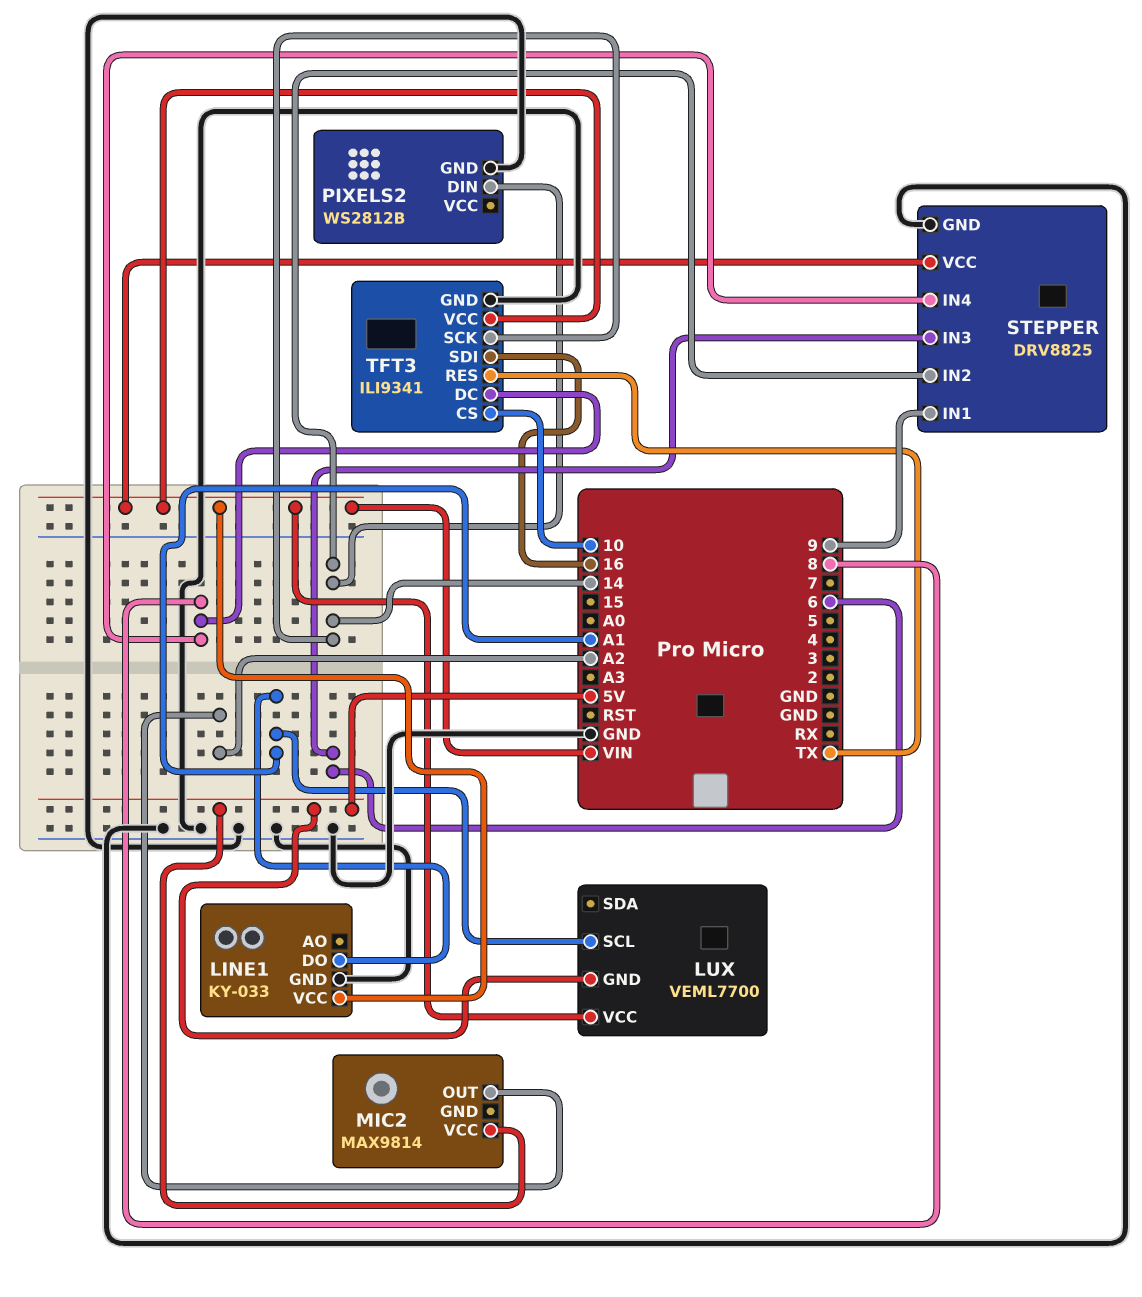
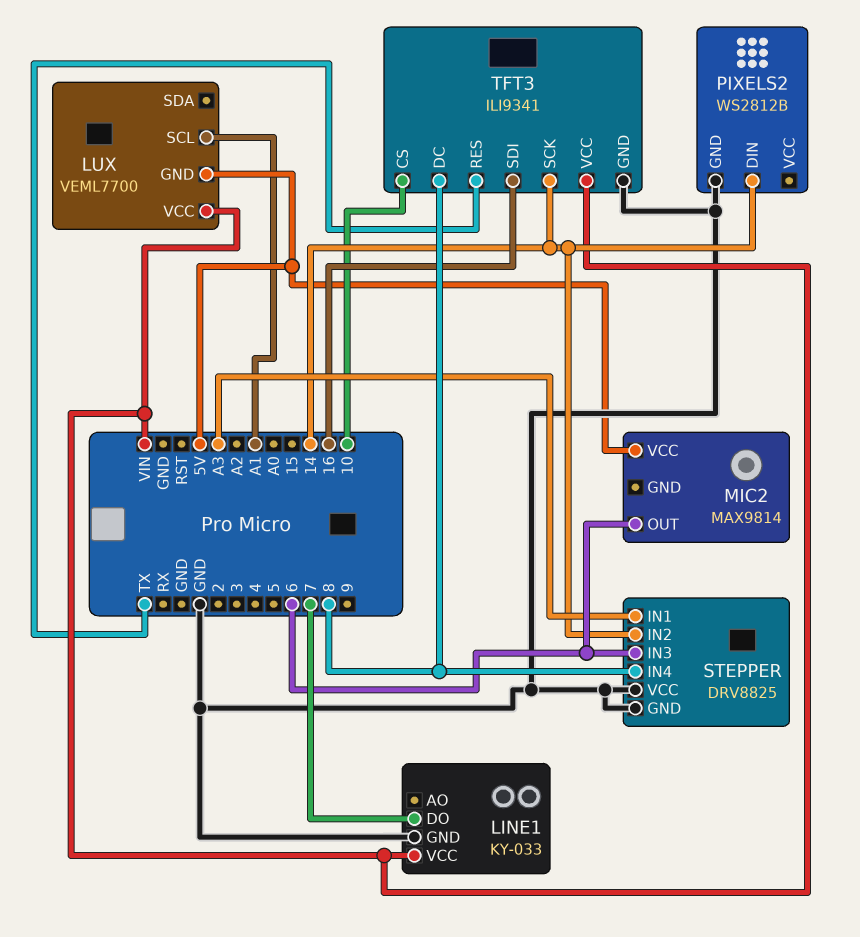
LINE1 pin DO: A1 -> 7
MIC2 pin OUT: A2 -> 6
STEPPER pin IN1: 9 -> A3
STEPPER pin VCC: VIN -> GND

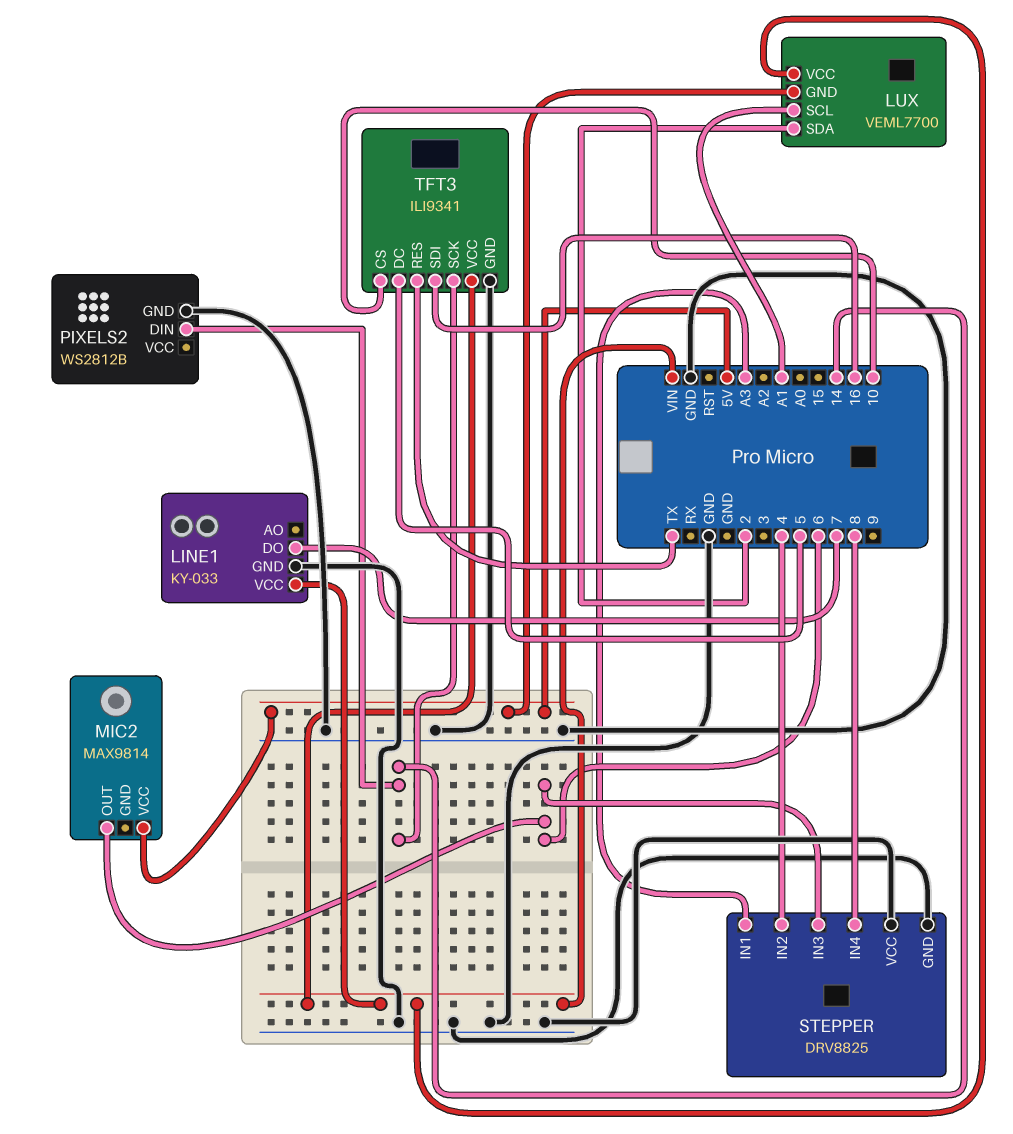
LUX pin SDA: none -> 2
STEPPER pin IN2: 14 -> 4
TFT3 pin DC: 8 -> 5

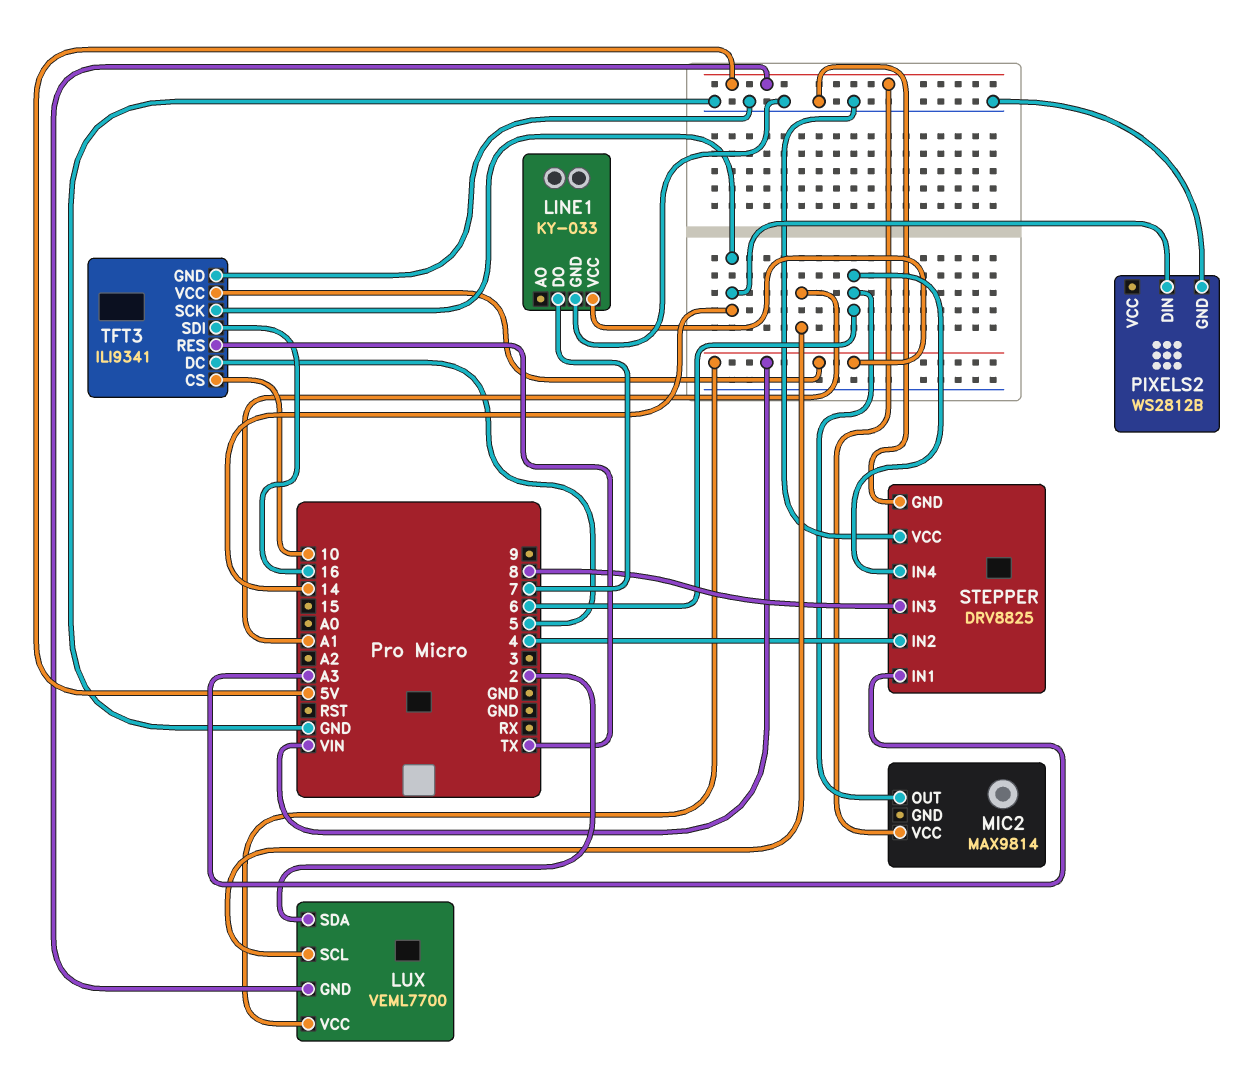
STEPPER pin IN3: 6 -> 8
STEPPER pin IN4: 8 -> 6

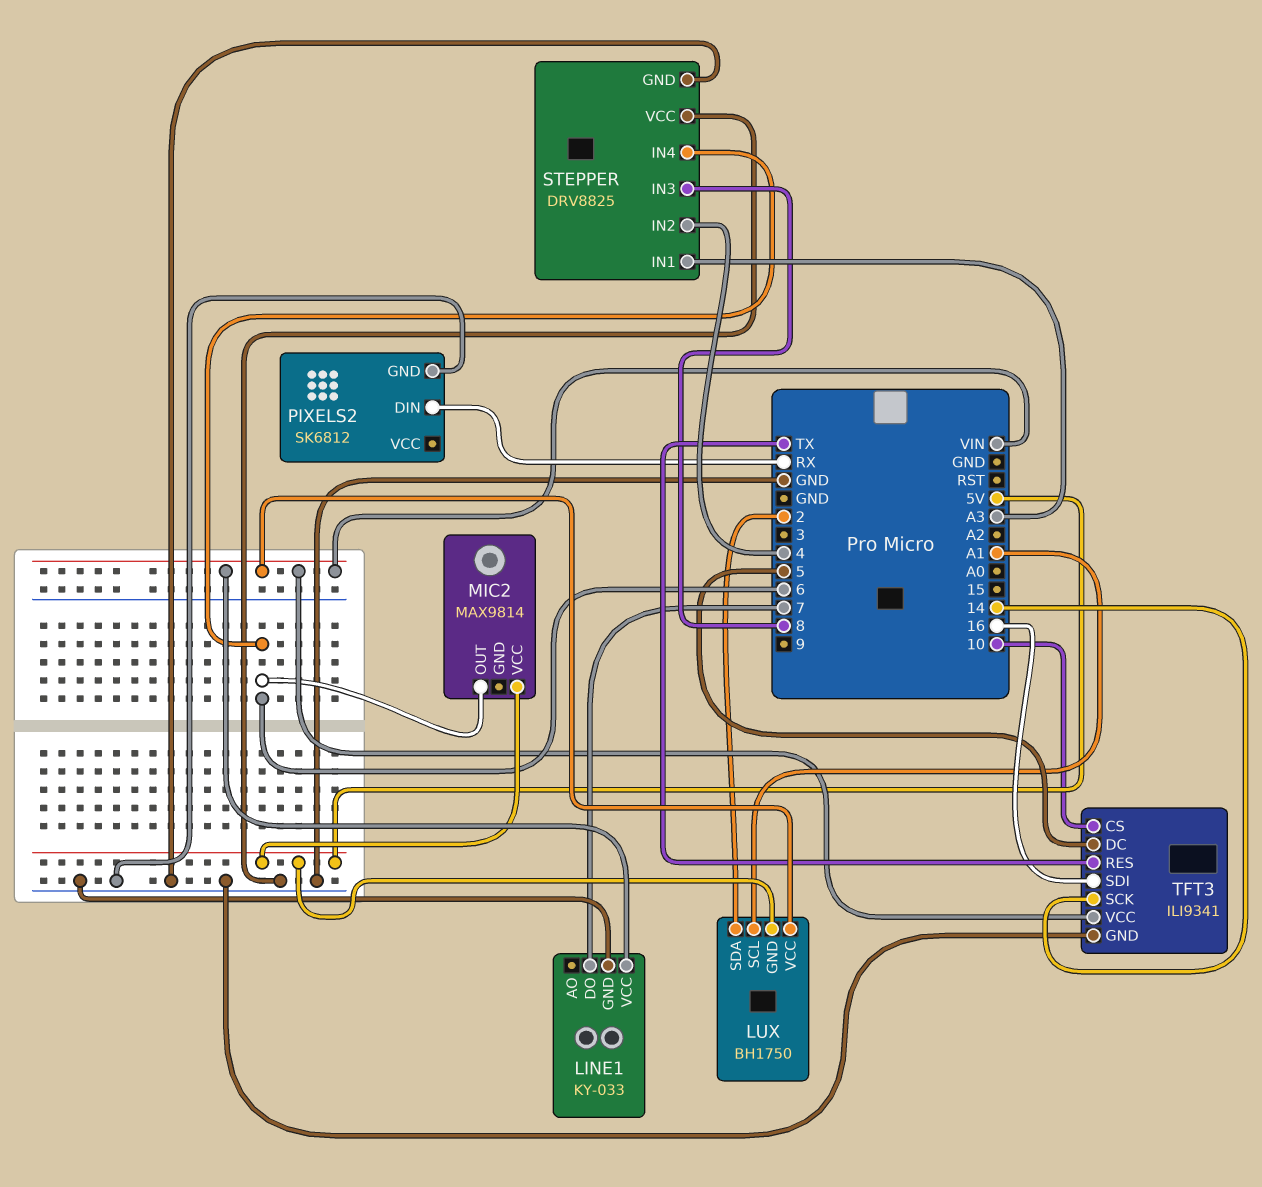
LUX: VEML7700 -> BH1750
PIXELS2: WS2812B -> SK6812
PIXELS2 pin DIN: 14 -> RX

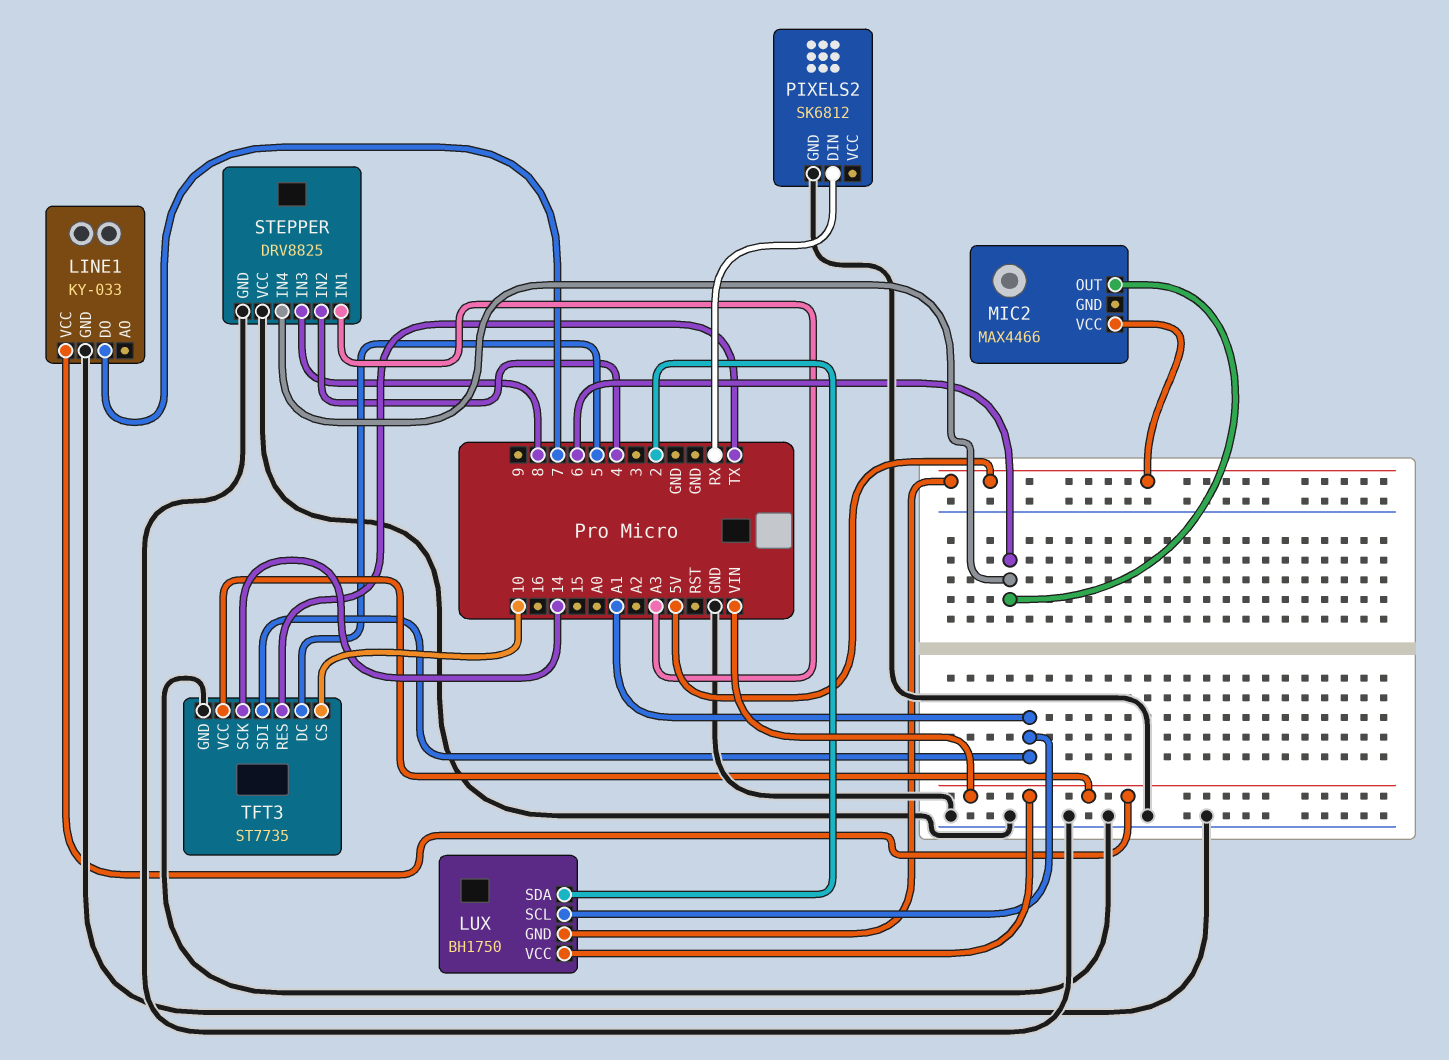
MIC2: MAX9814 -> MAX4466
TFT3: ILI9341 -> ST7735
TFT3 pin SDI: 16 -> A1

